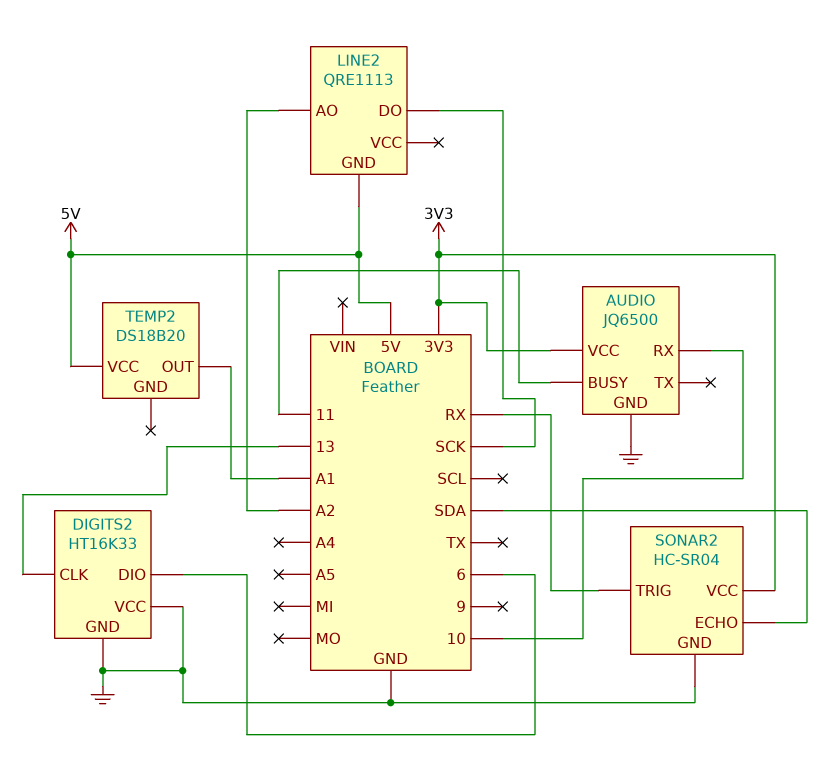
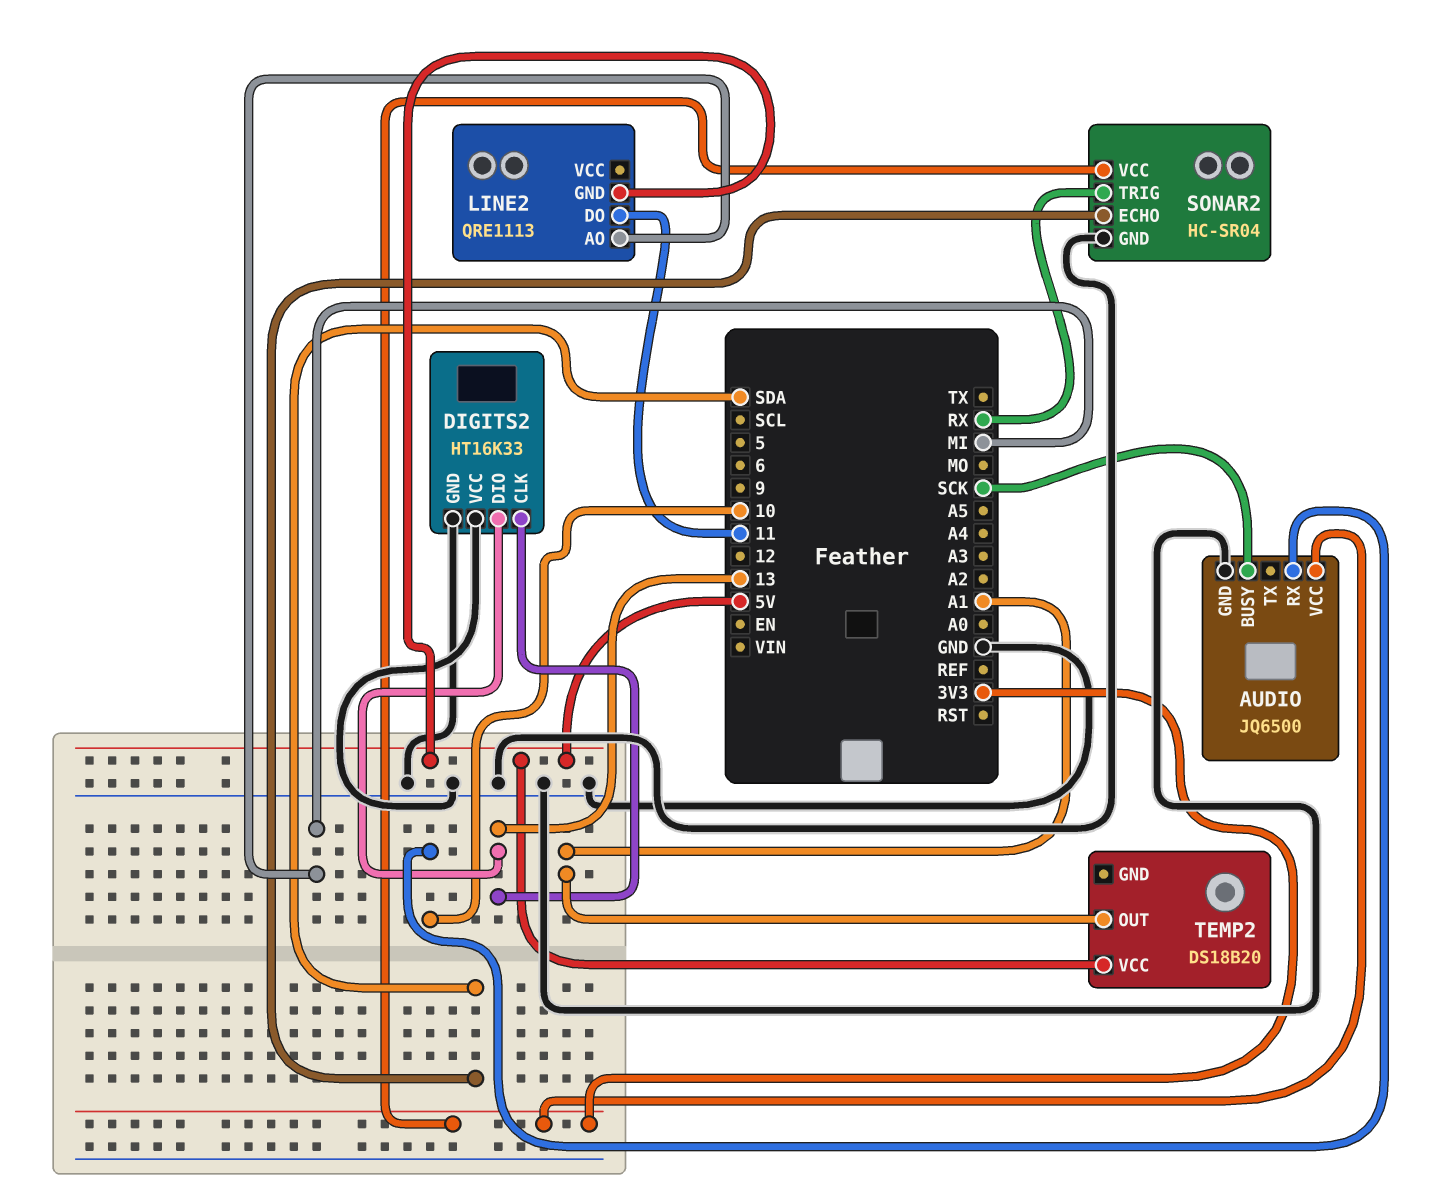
AUDIO pin BUSY: 11 -> SCK
DIGITS2 pin DIO: 6 -> 13
LINE2 pin AO: A2 -> MI
LINE2 pin DO: SCK -> 11

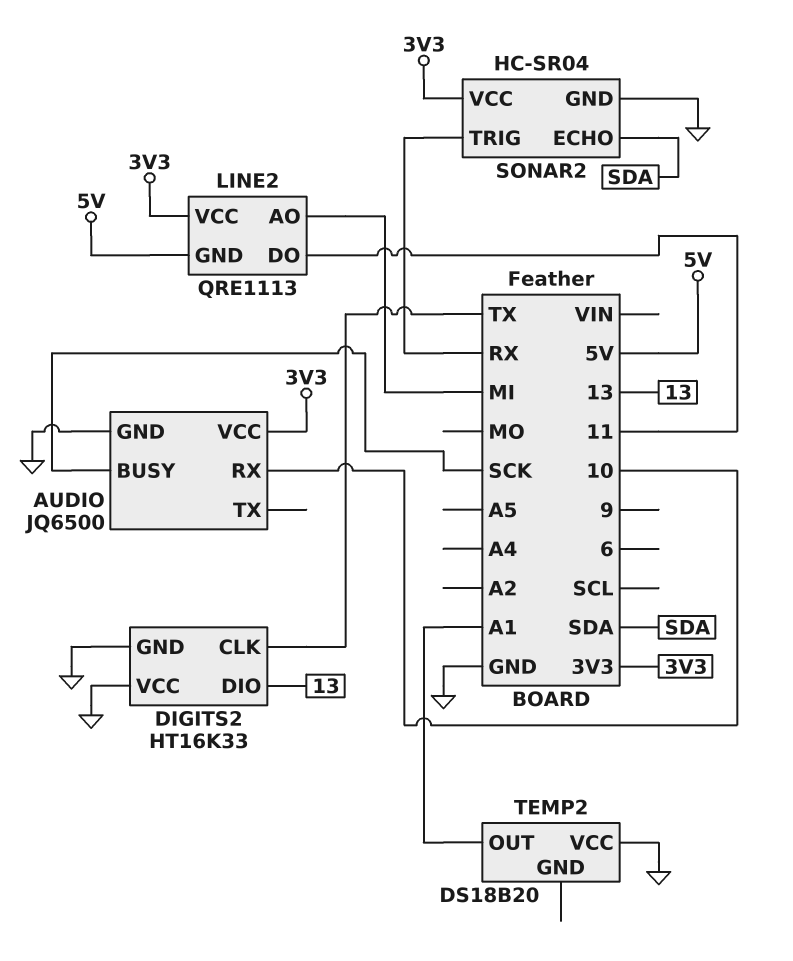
DIGITS2 pin CLK: 13 -> TX
LINE2 pin VCC: none -> 3V3
TEMP2 pin VCC: 5V -> GND

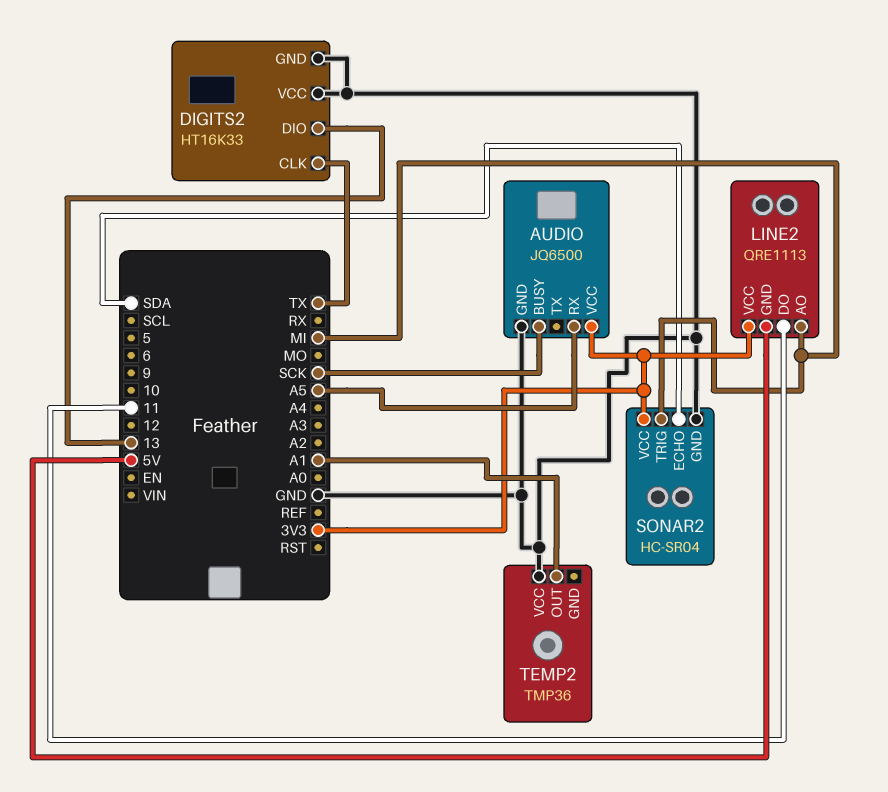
AUDIO pin RX: 10 -> A5
SONAR2 pin TRIG: RX -> MI
TEMP2: DS18B20 -> TMP36

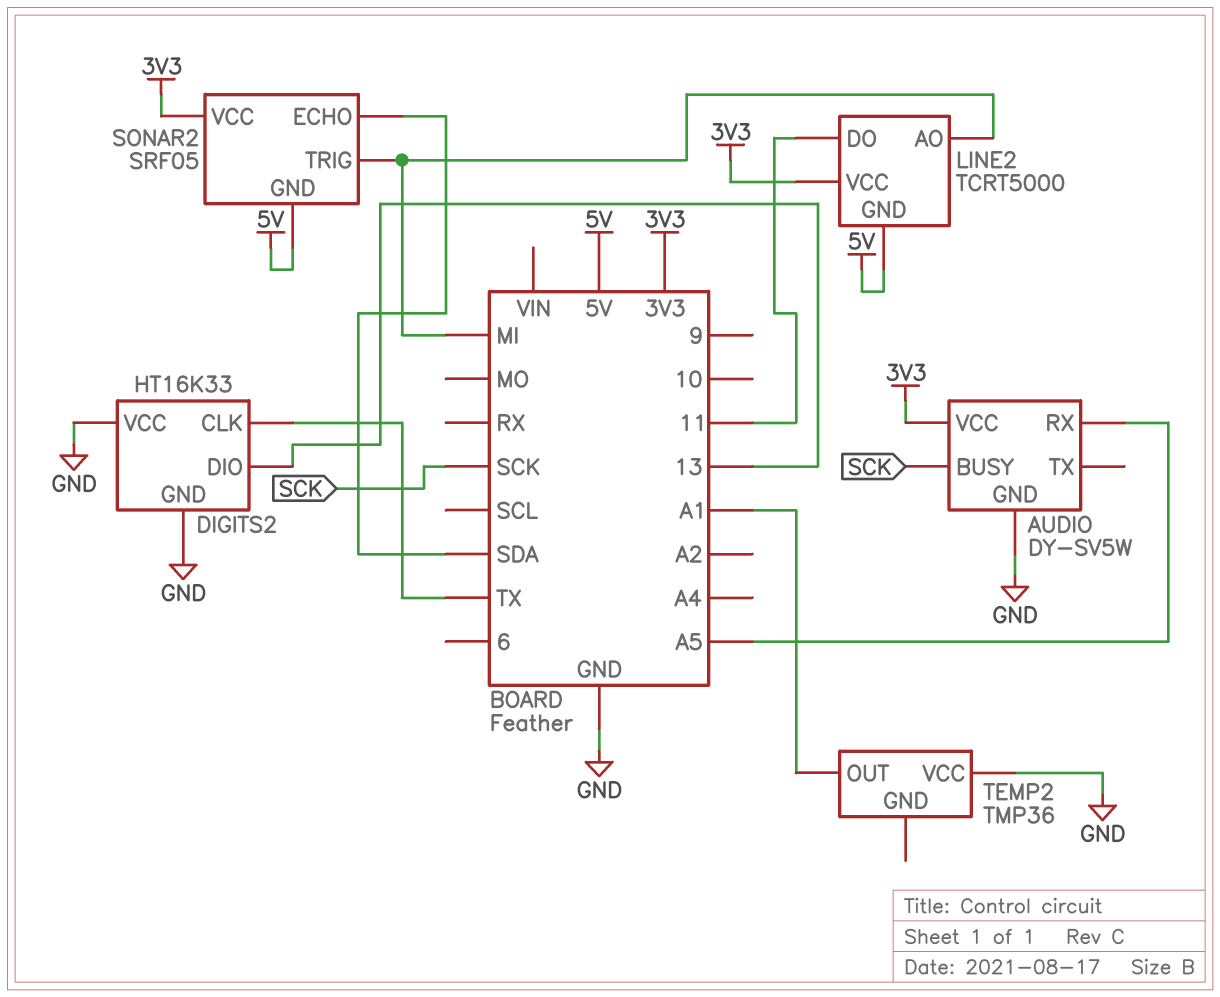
AUDIO: JQ6500 -> DY-SV5W
LINE2: QRE1113 -> TCRT5000
SONAR2: HC-SR04 -> SRF05
SONAR2 pin GND: GND -> 5V

